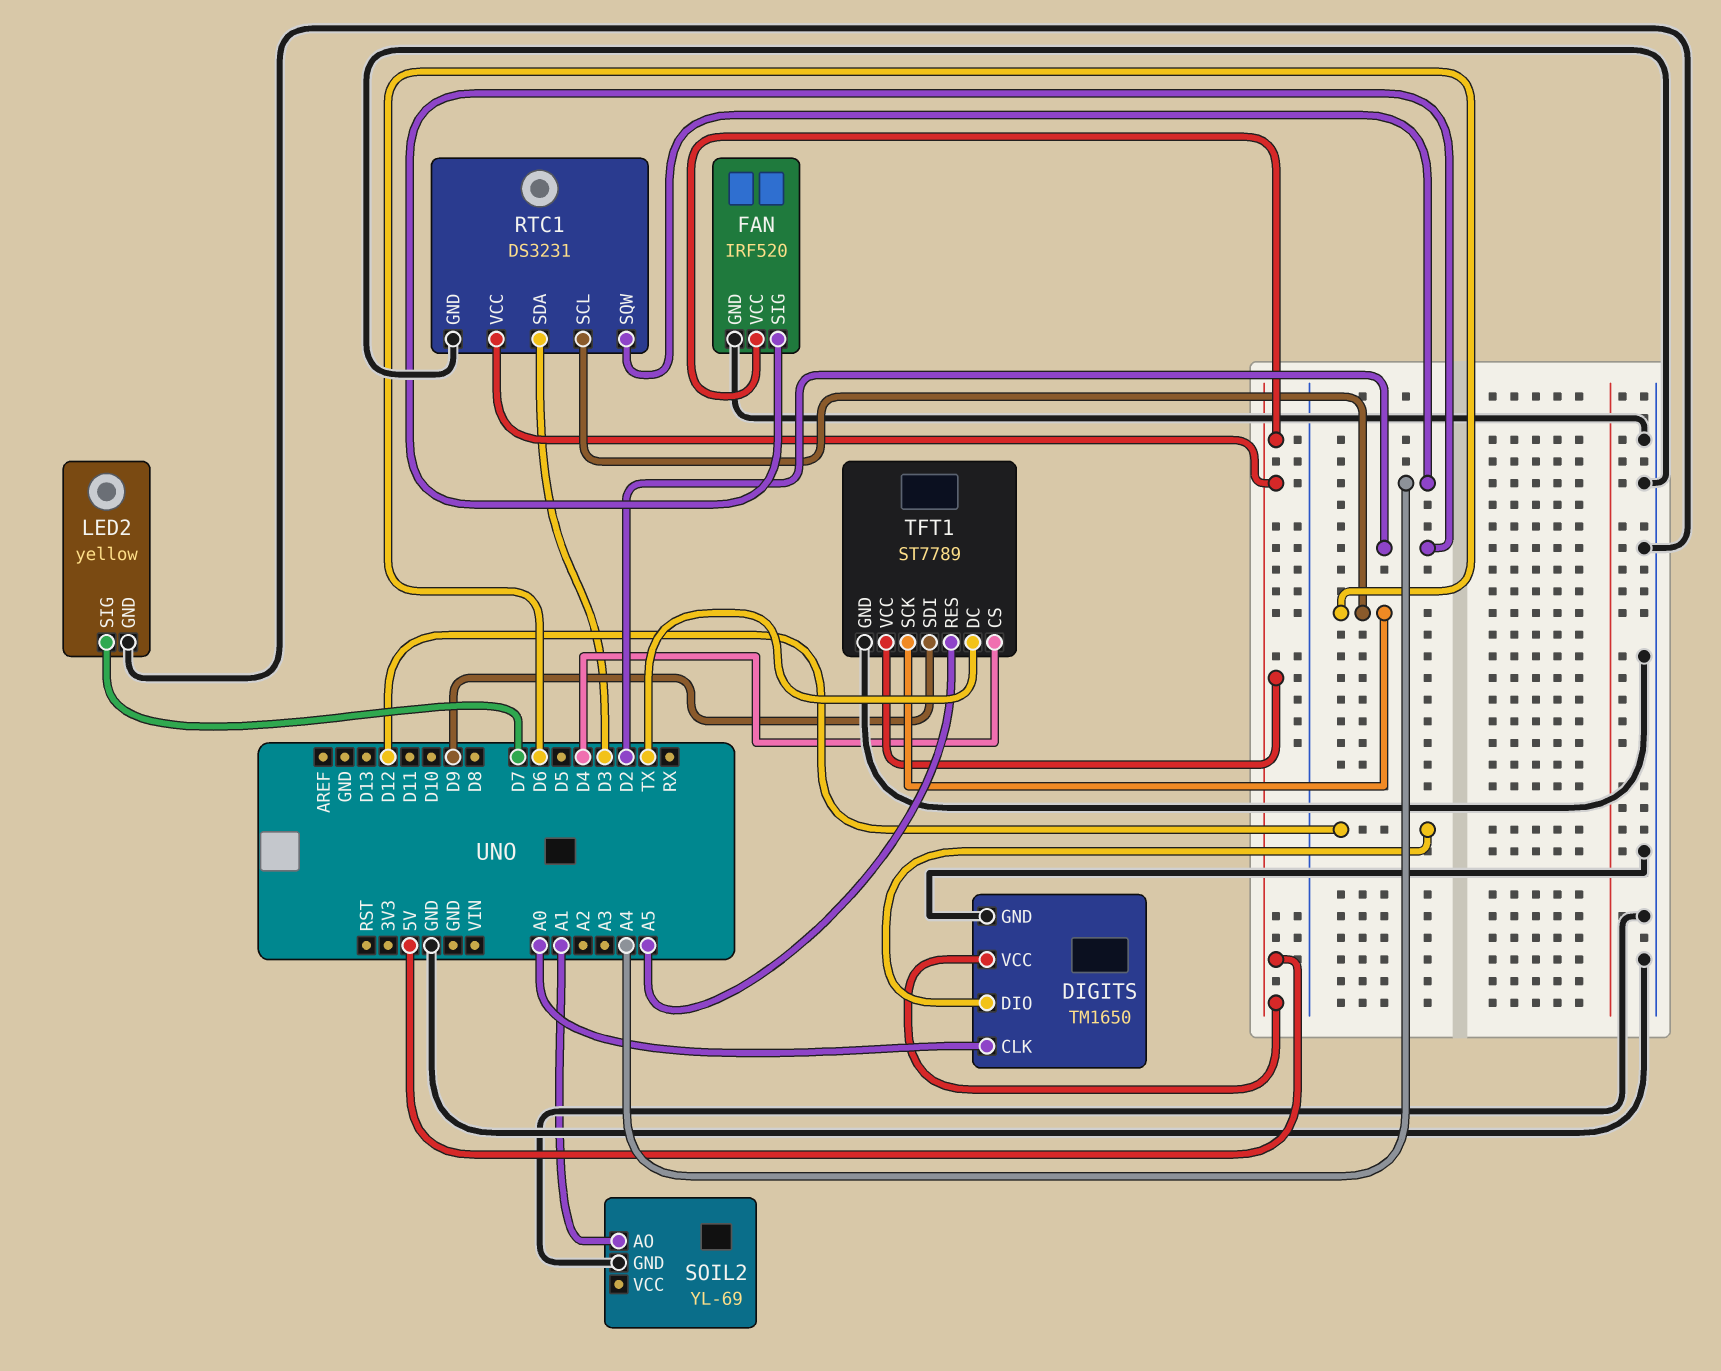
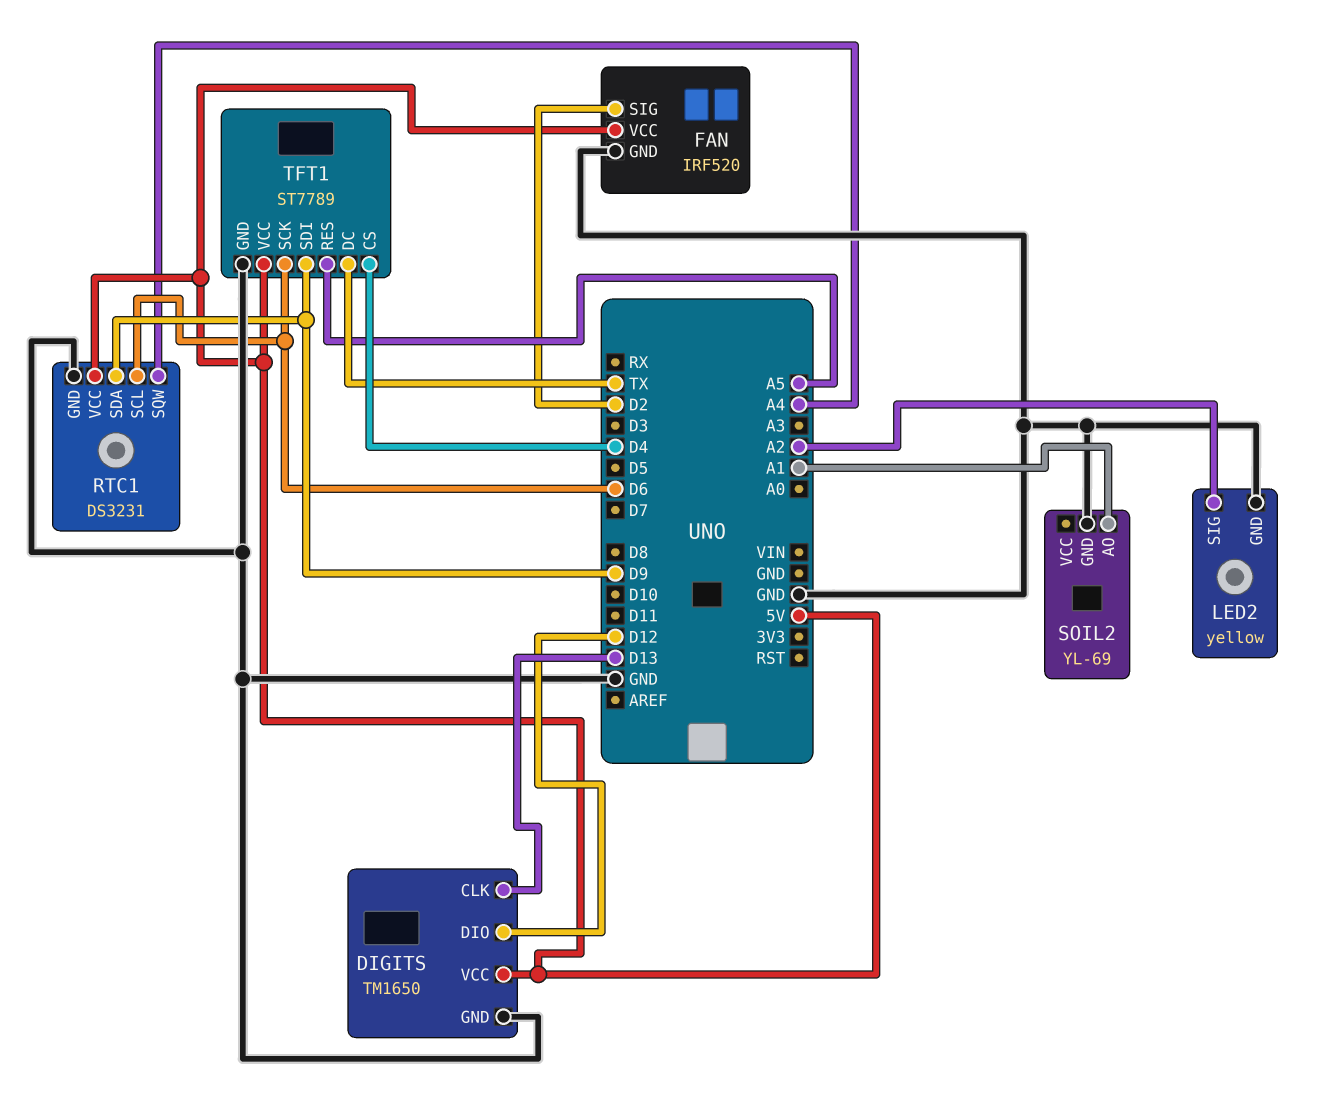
DIGITS pin CLK: A0 -> D13
LED2 pin SIG: D7 -> A2
RTC1 pin SDA: D3 -> D9

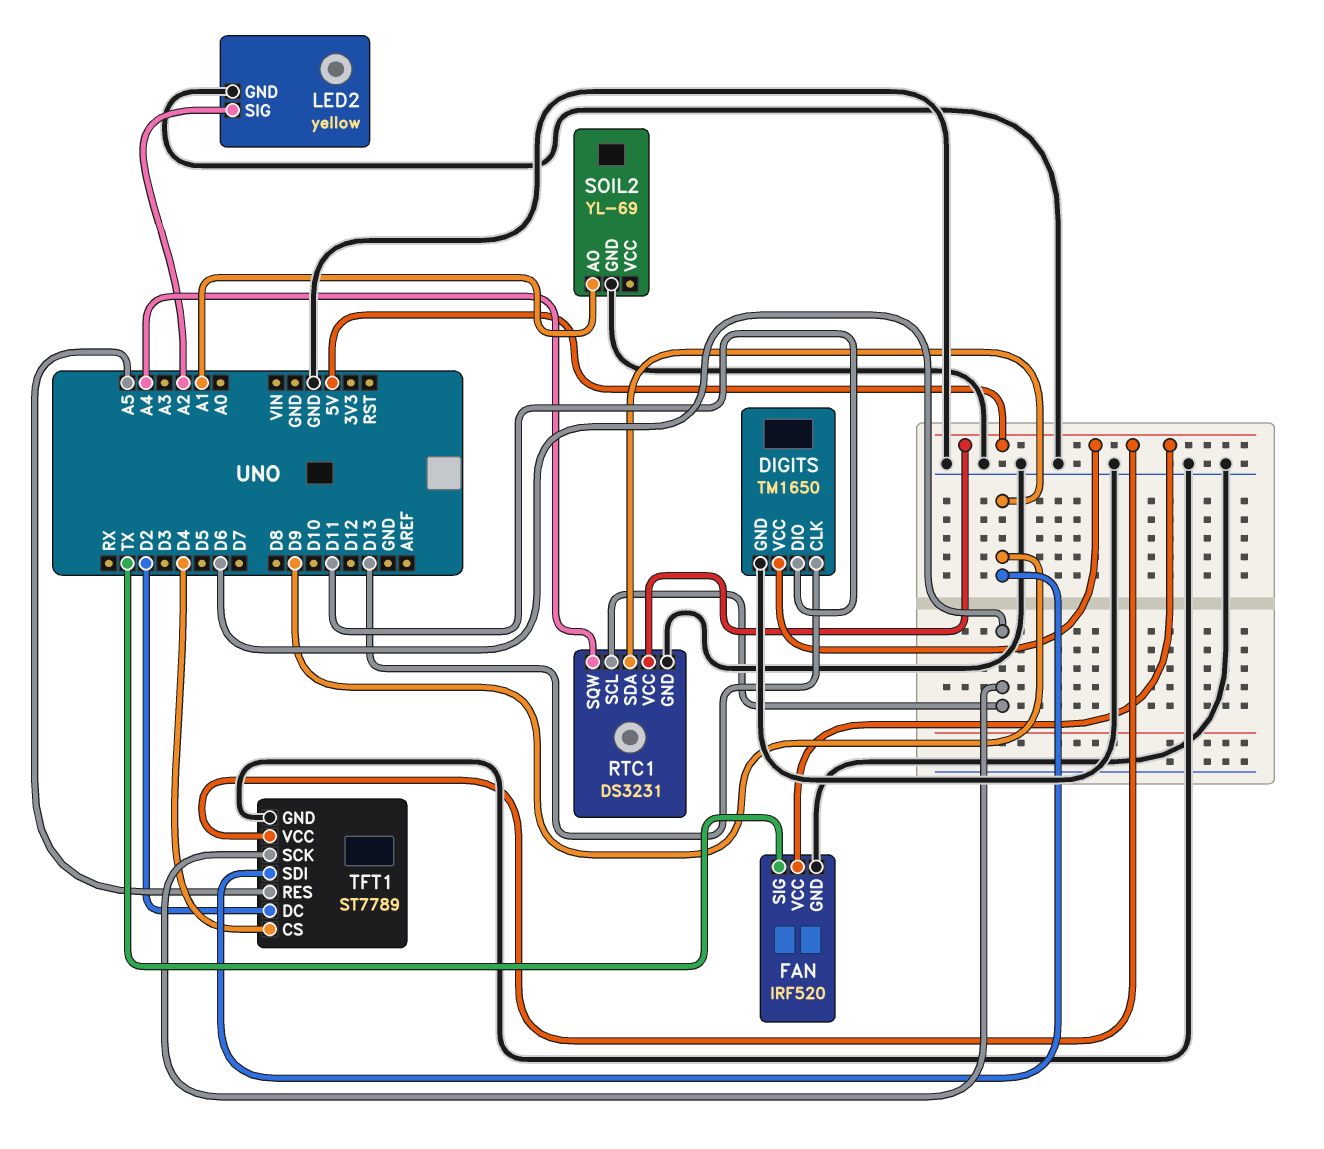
DIGITS pin DIO: D12 -> D11
FAN pin SIG: D2 -> TX
TFT1 pin DC: TX -> D2

